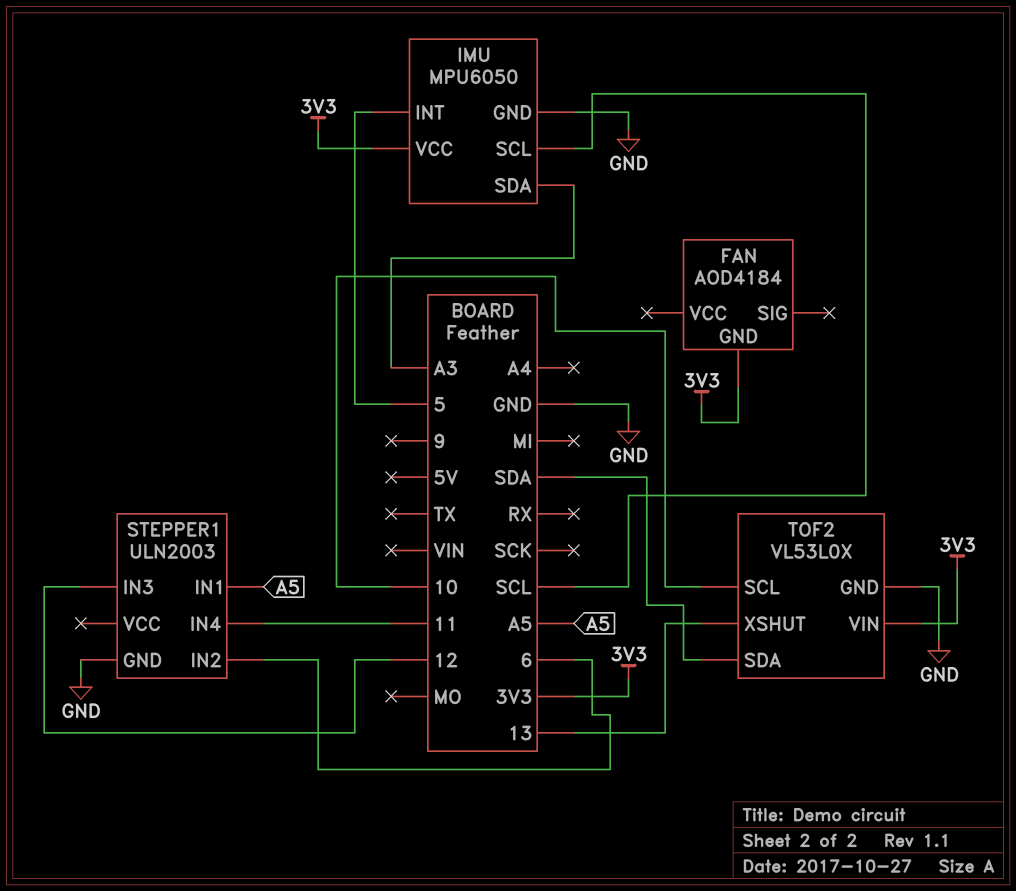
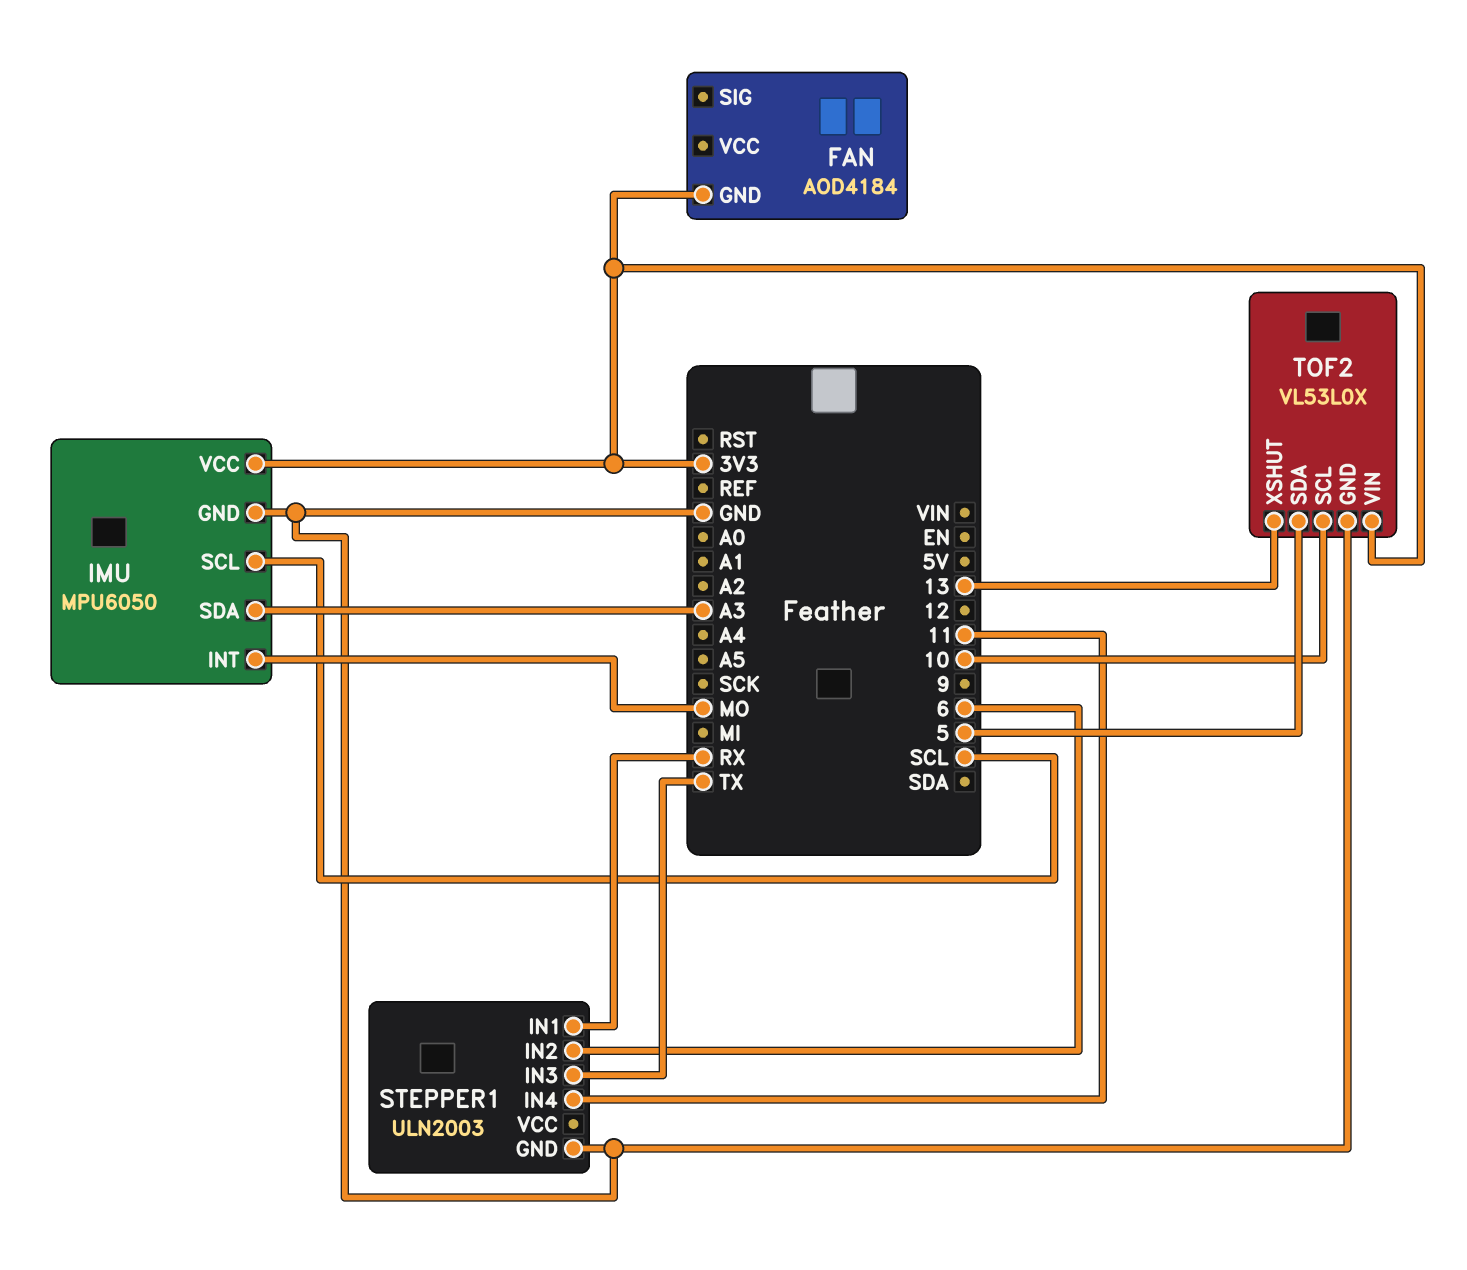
IMU pin INT: 5 -> MO
STEPPER1 pin IN1: A5 -> RX
STEPPER1 pin IN3: 12 -> TX
TOF2 pin SDA: SDA -> 5

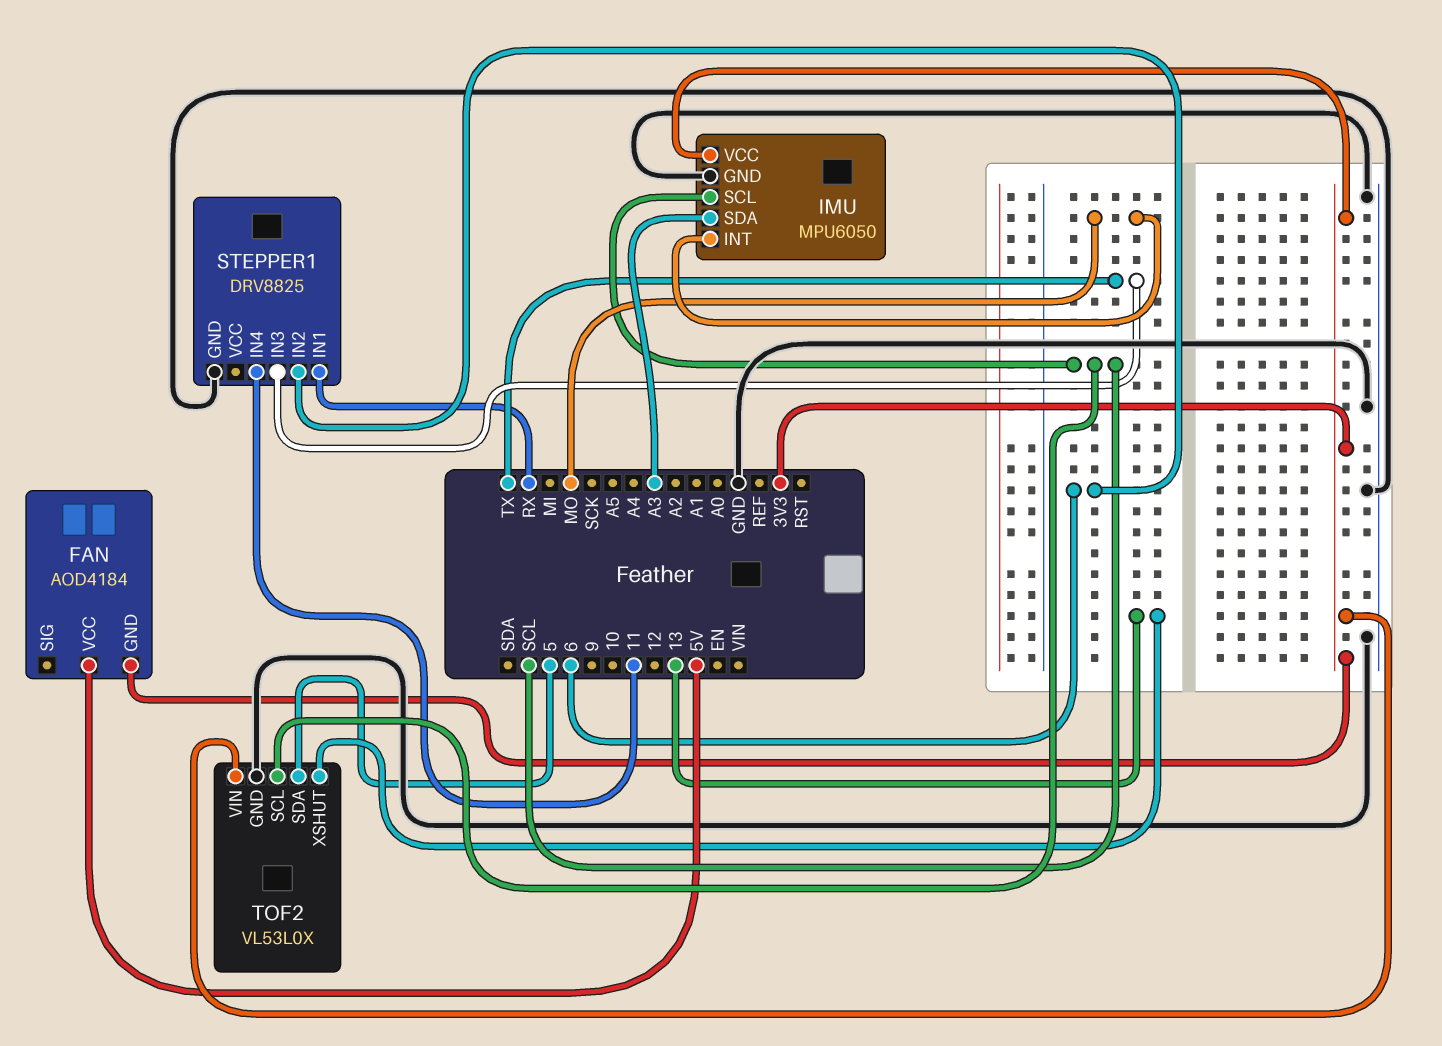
FAN pin VCC: none -> 5V
STEPPER1: ULN2003 -> DRV8825
TOF2 pin SCL: 10 -> SCL

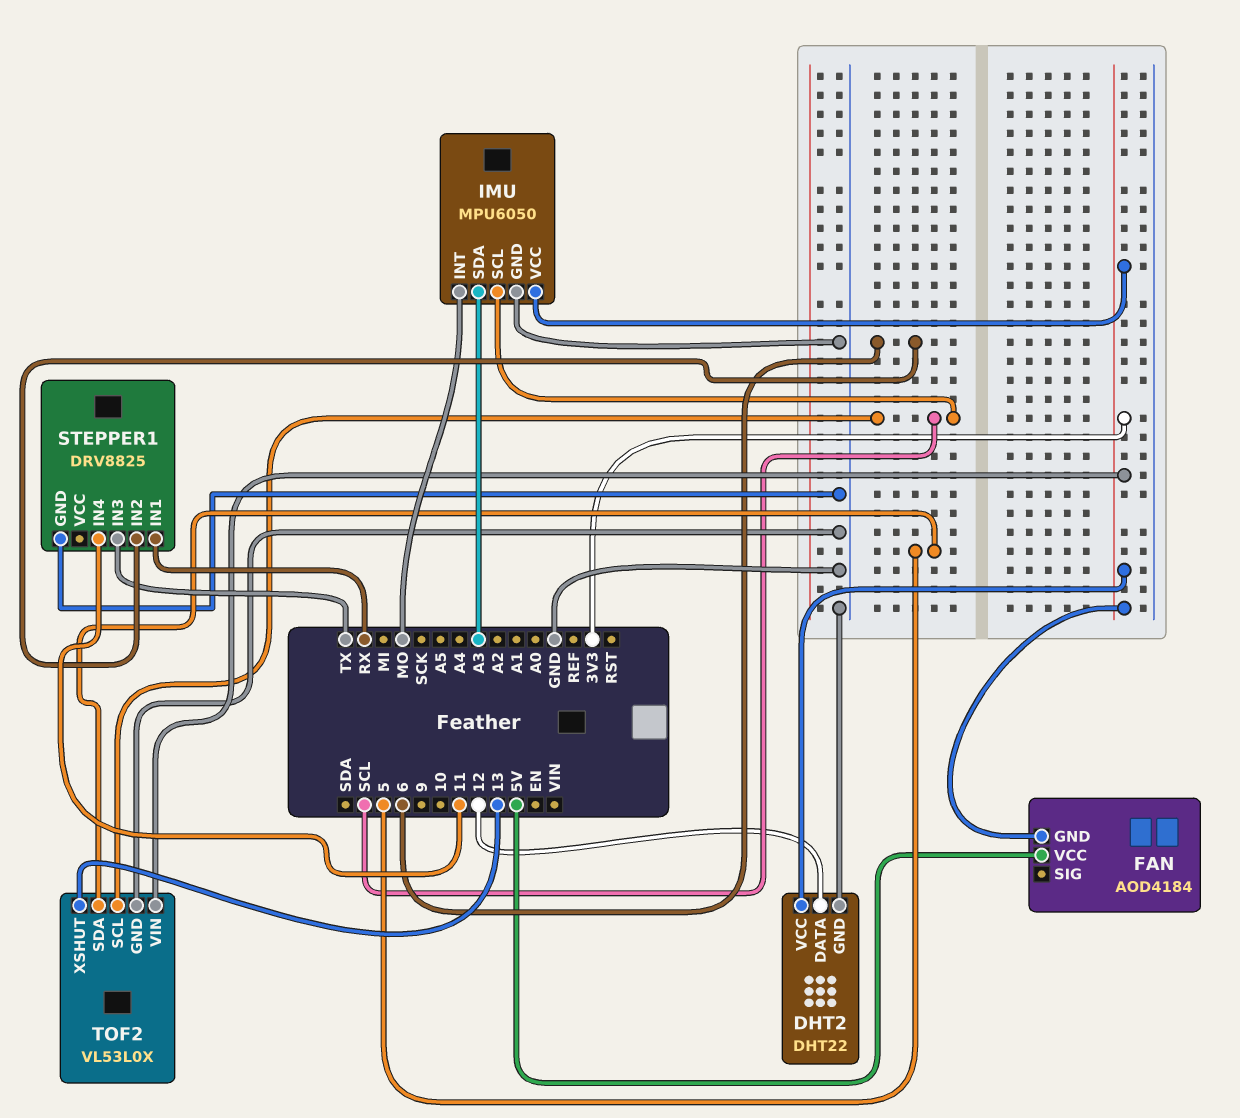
DHT2: none -> DHT22
DHT2 pin DATA: none -> 12
DHT2 pin GND: none -> GND
DHT2 pin VCC: none -> 3V3

